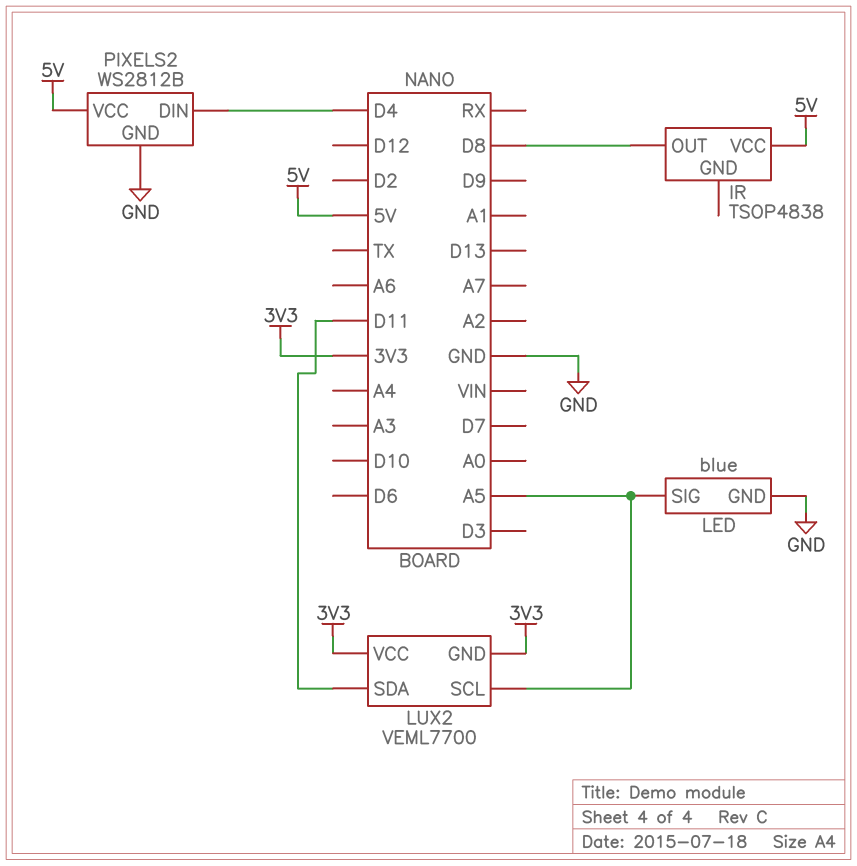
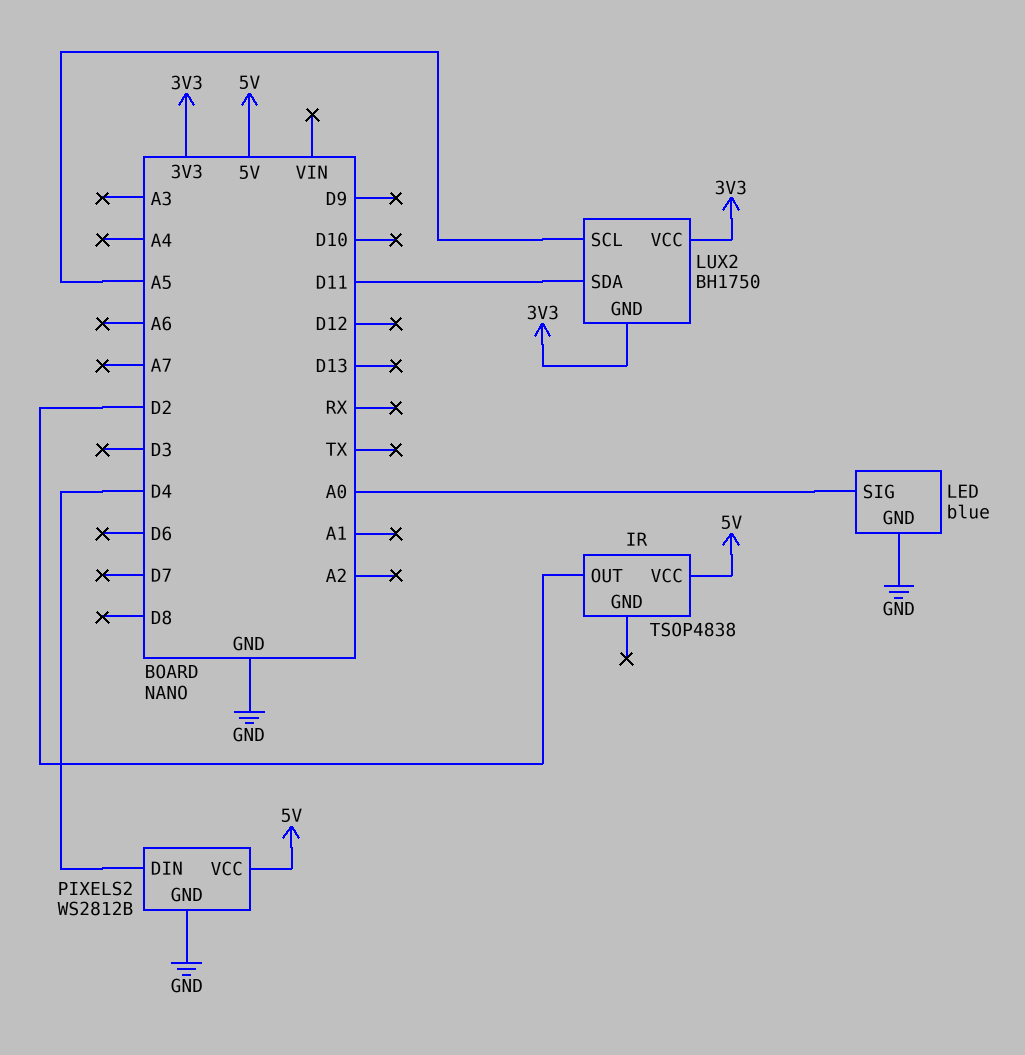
IR pin OUT: D8 -> D2
LED pin SIG: A5 -> A0
LUX2: VEML7700 -> BH1750

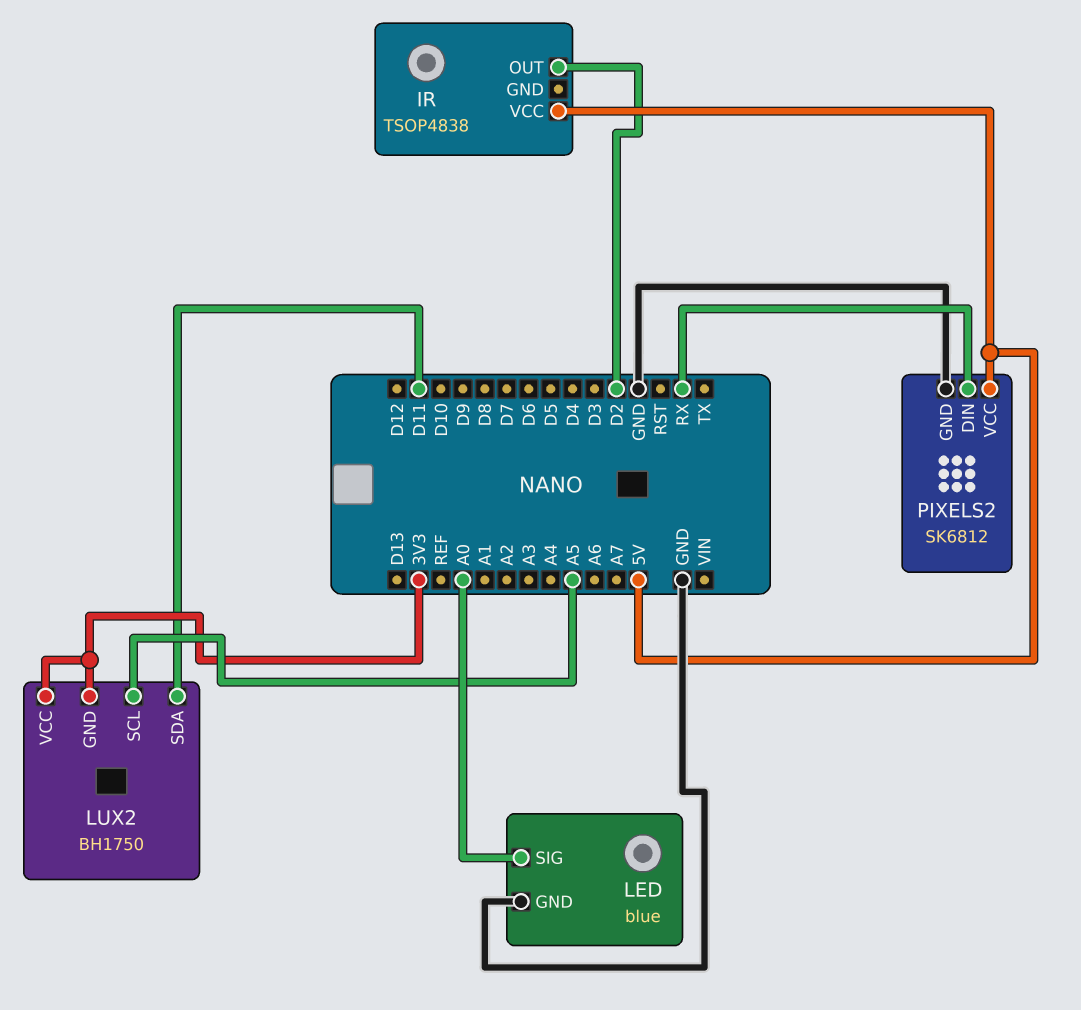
PIXELS2: WS2812B -> SK6812
PIXELS2 pin DIN: D4 -> RX

